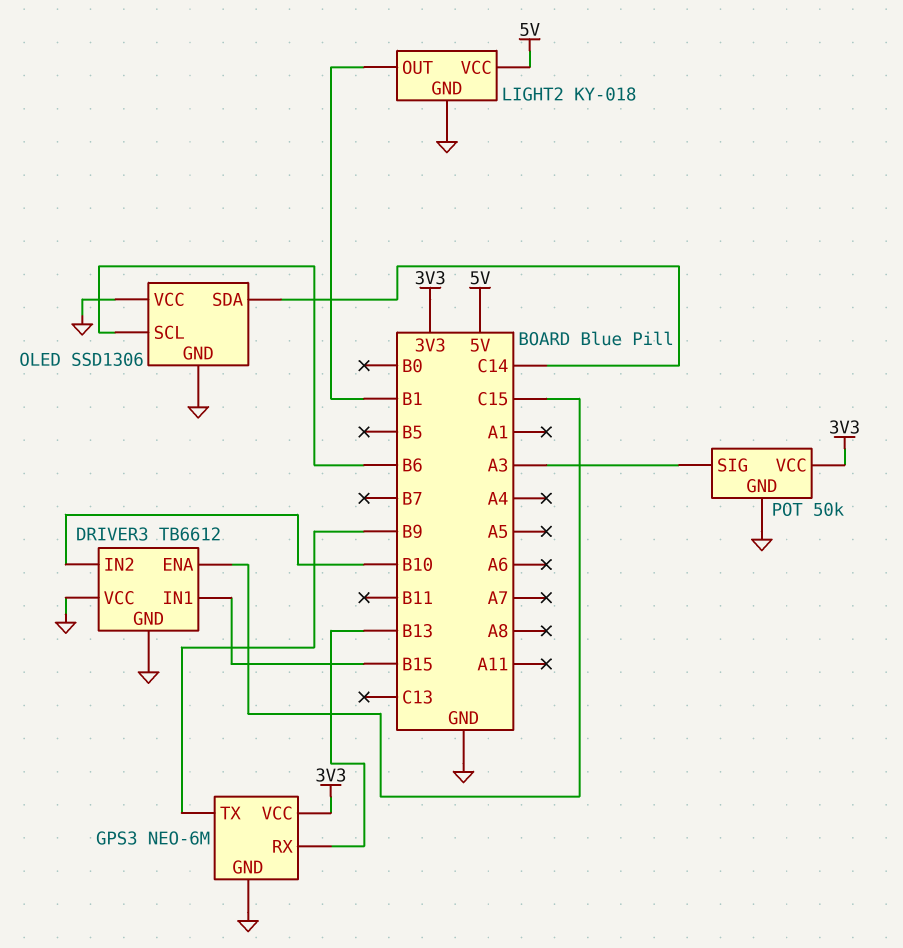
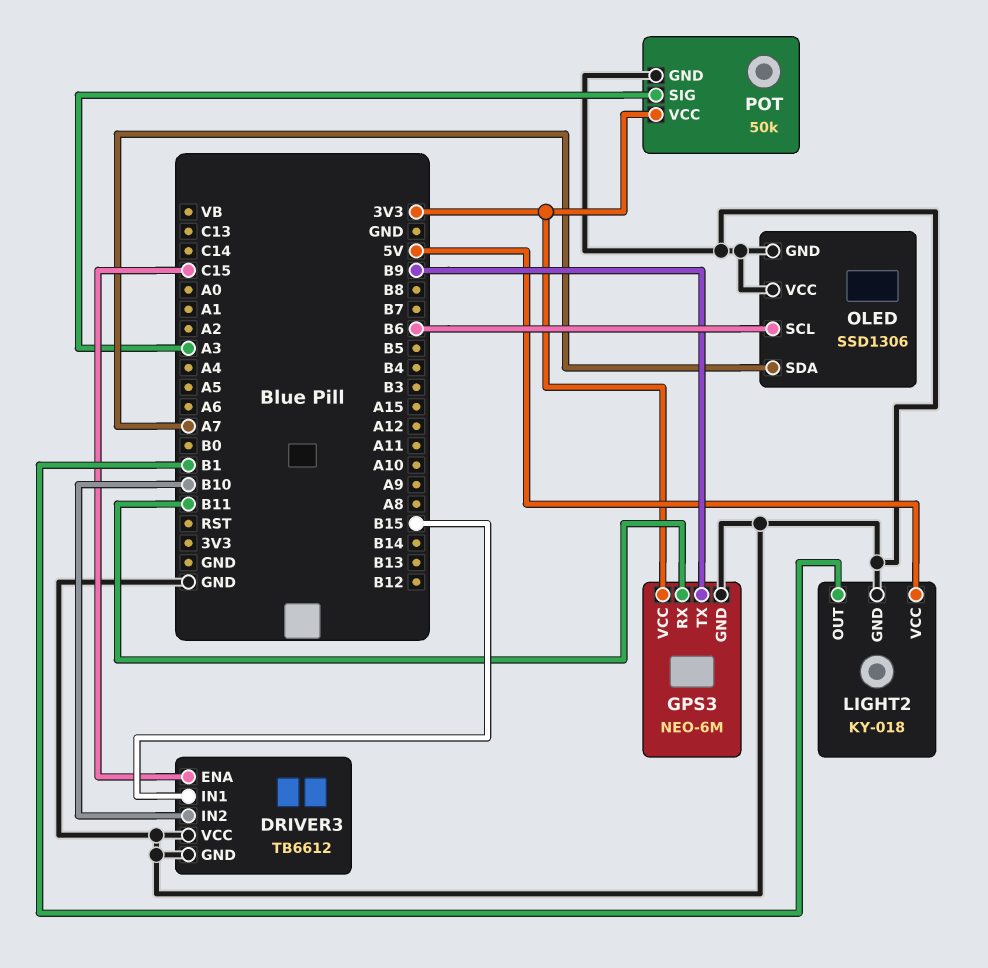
GPS3 pin RX: B13 -> B11
OLED pin SDA: C14 -> A7

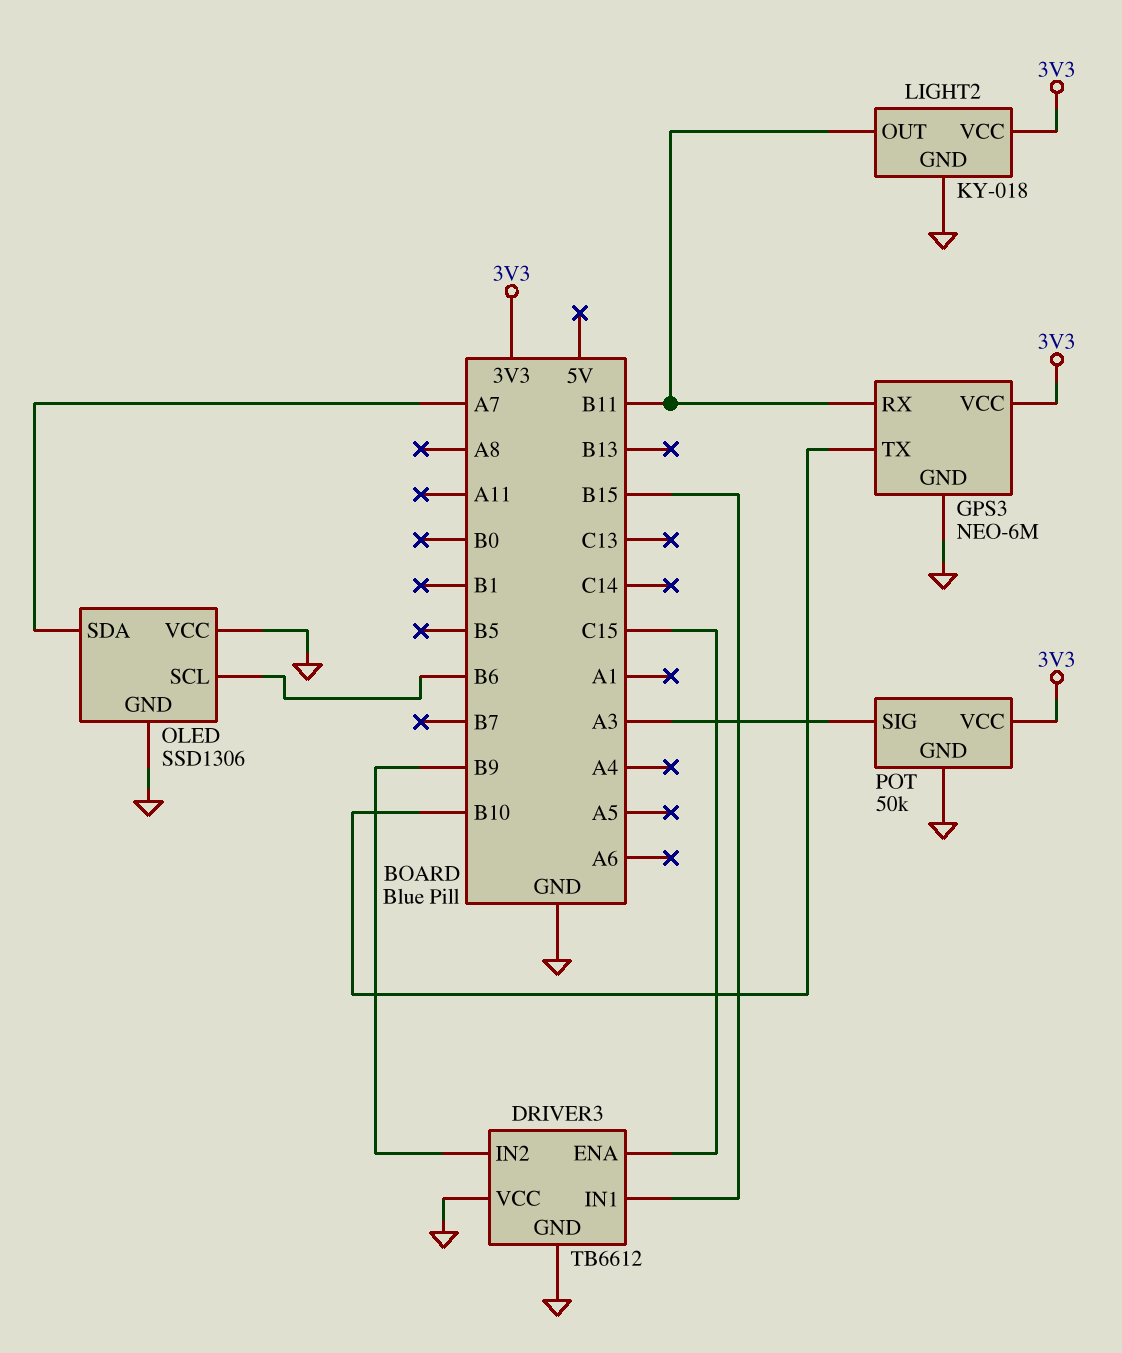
DRIVER3 pin IN2: B10 -> B9
GPS3 pin TX: B9 -> B10
LIGHT2 pin OUT: B1 -> B11
LIGHT2 pin VCC: 5V -> 3V3

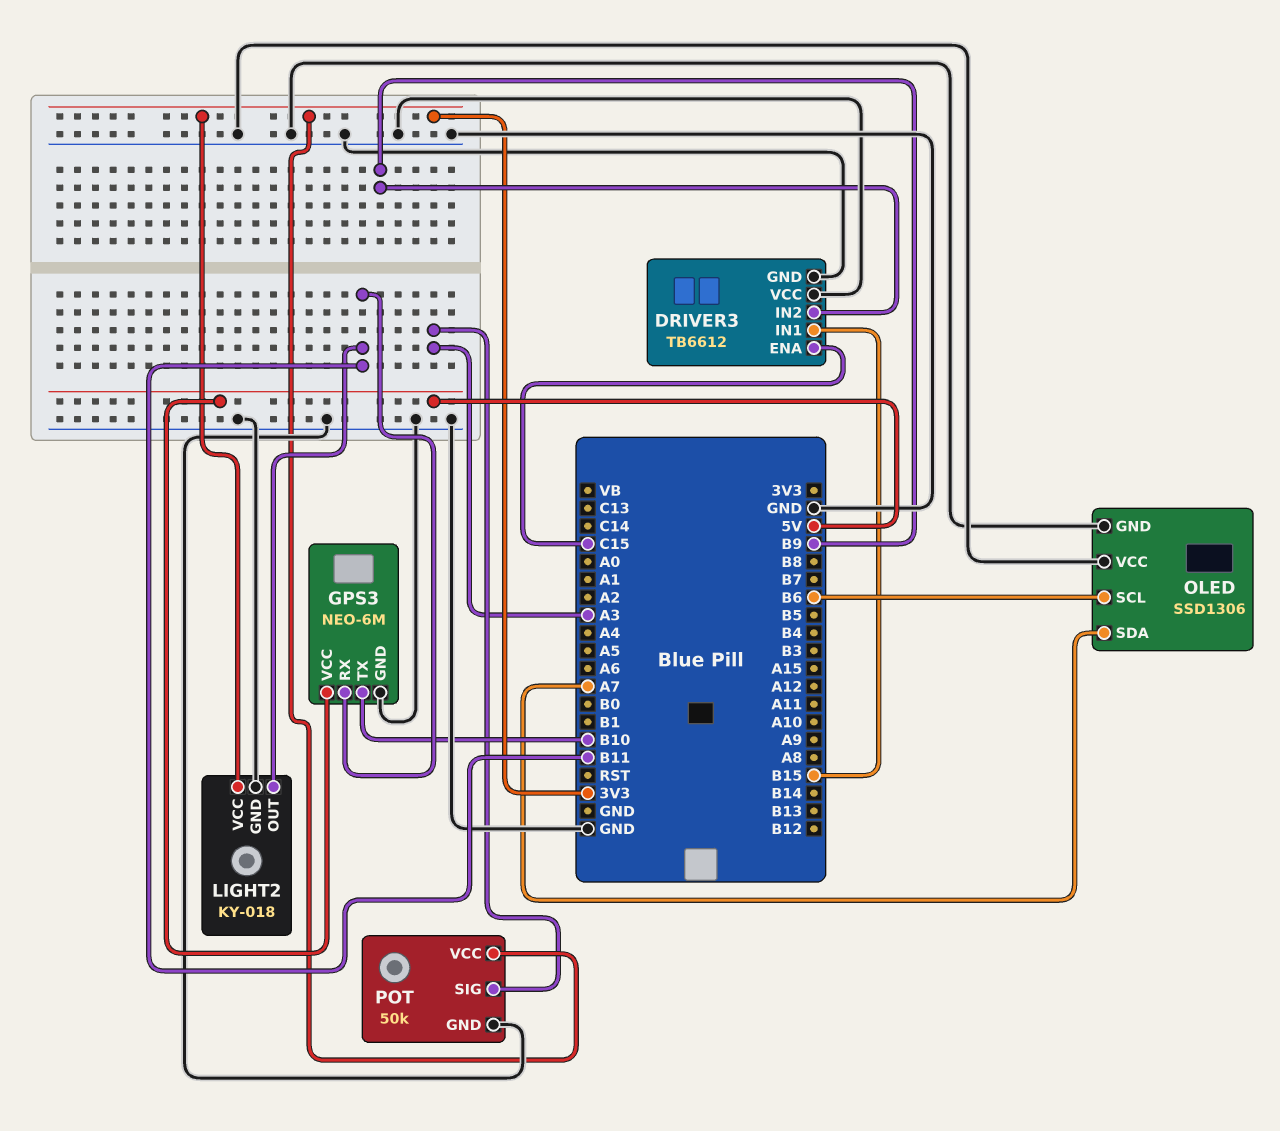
GPS3 pin VCC: 3V3 -> 5V

